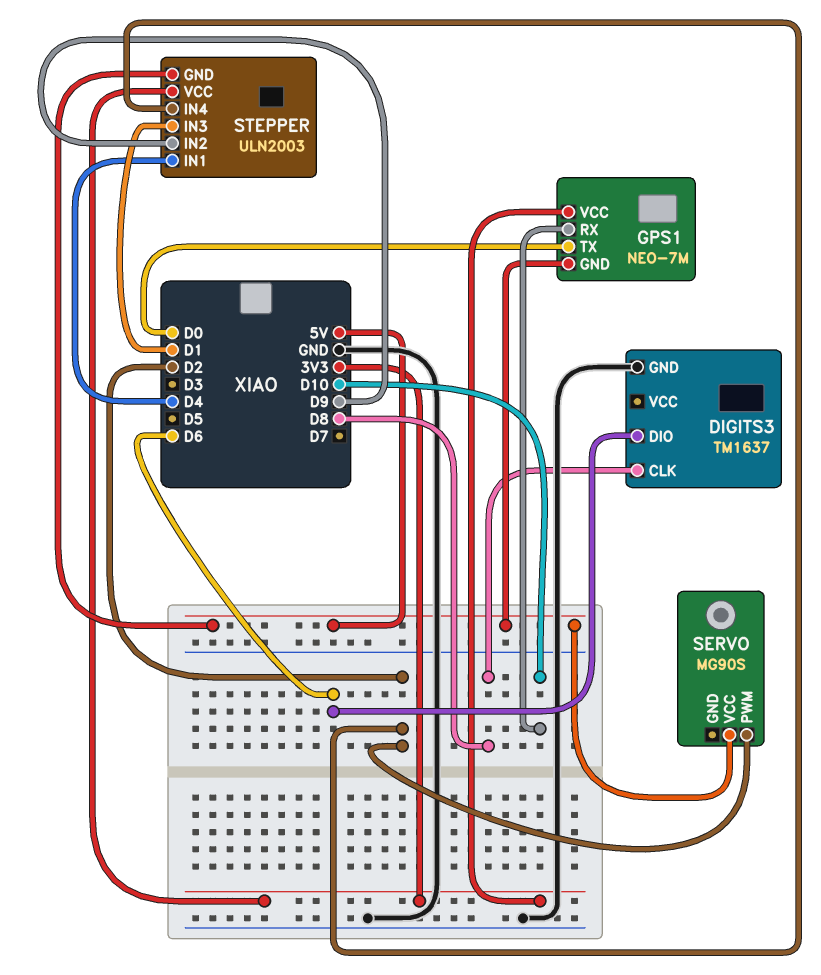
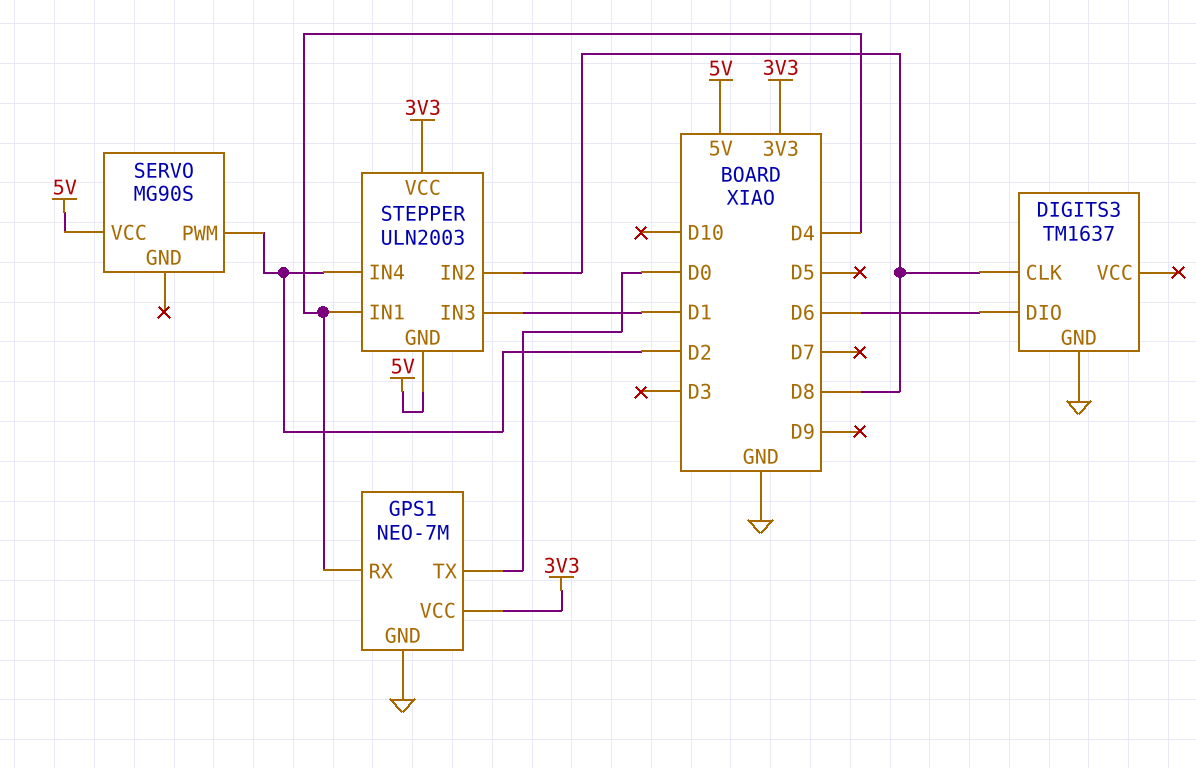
GPS1 pin GND: 5V -> GND
GPS1 pin RX: D10 -> D4
STEPPER pin IN2: D9 -> D8

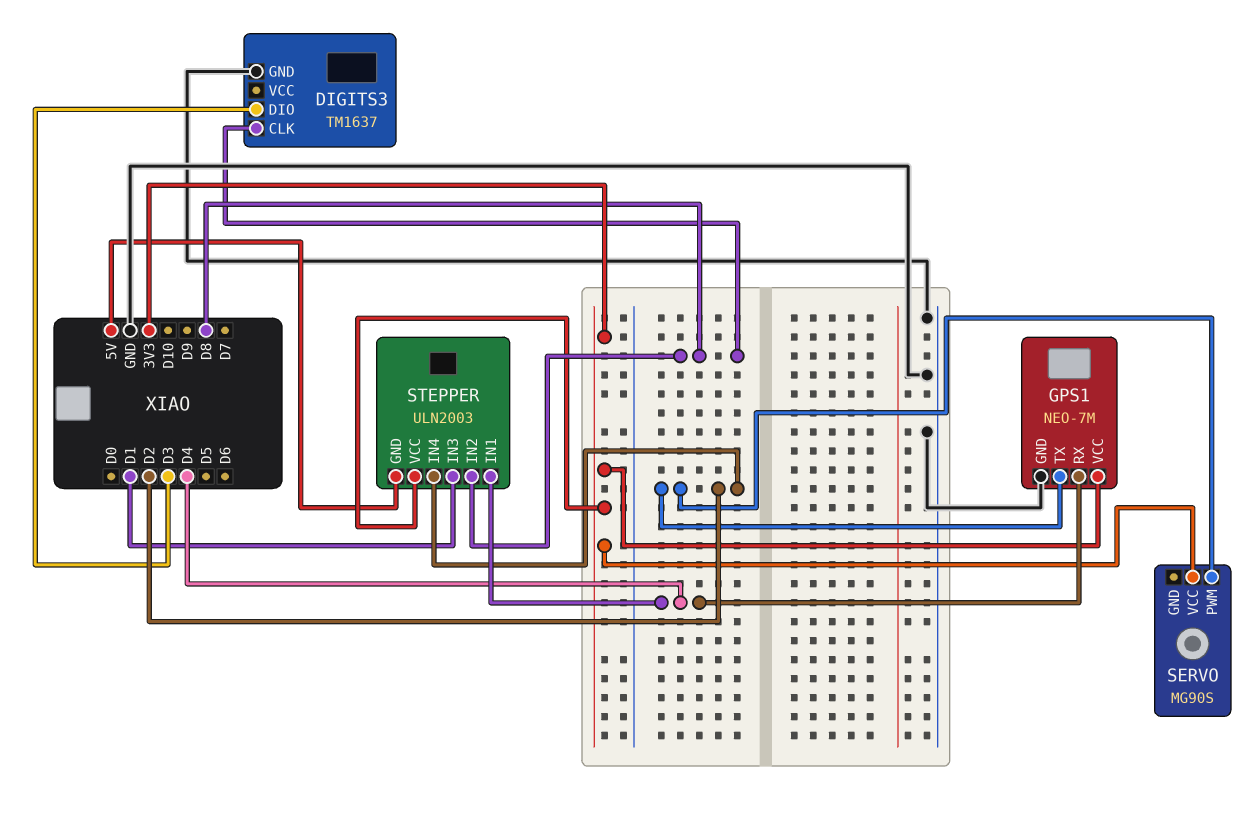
DIGITS3 pin DIO: D6 -> D3
GPS1 pin TX: D0 -> D2
SERVO pin VCC: 5V -> 3V3

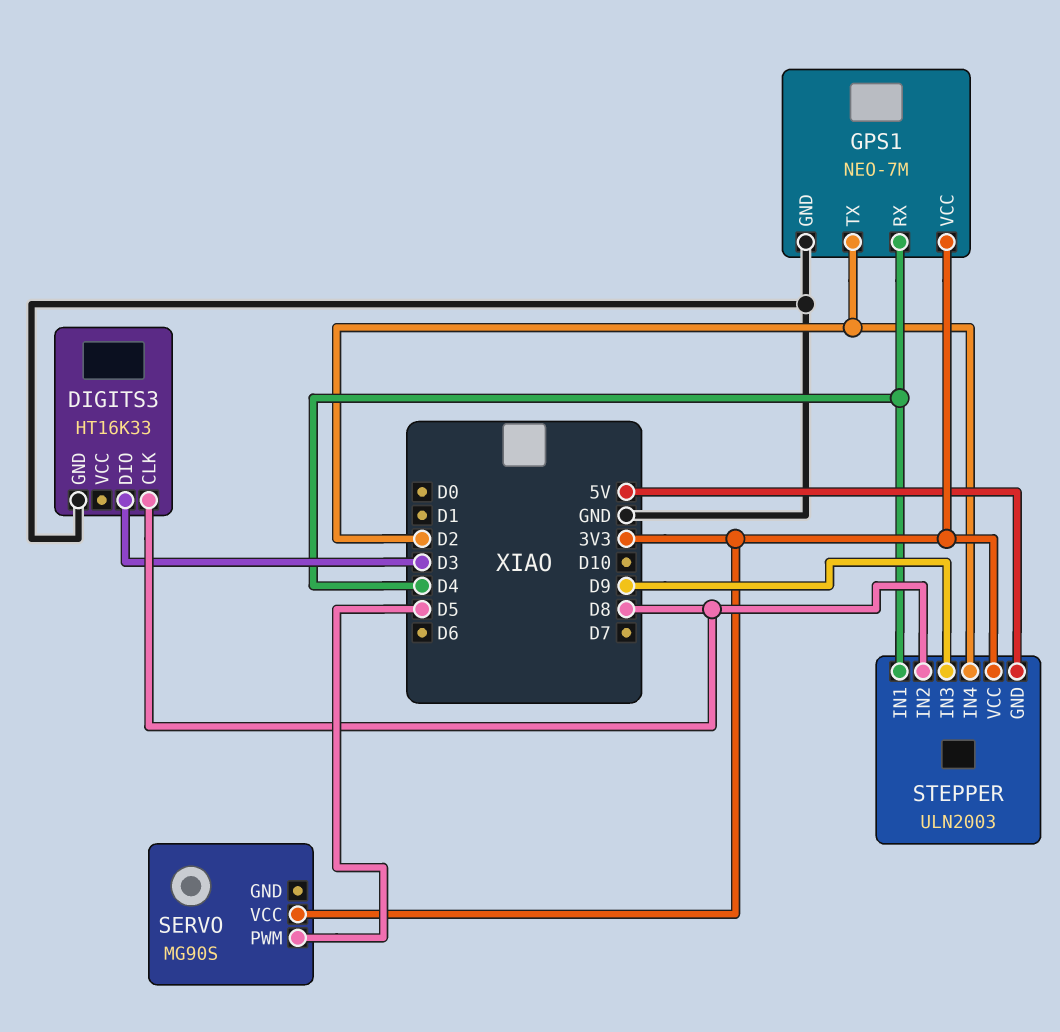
DIGITS3: TM1637 -> HT16K33
SERVO pin PWM: D2 -> D5
STEPPER pin IN3: D1 -> D9

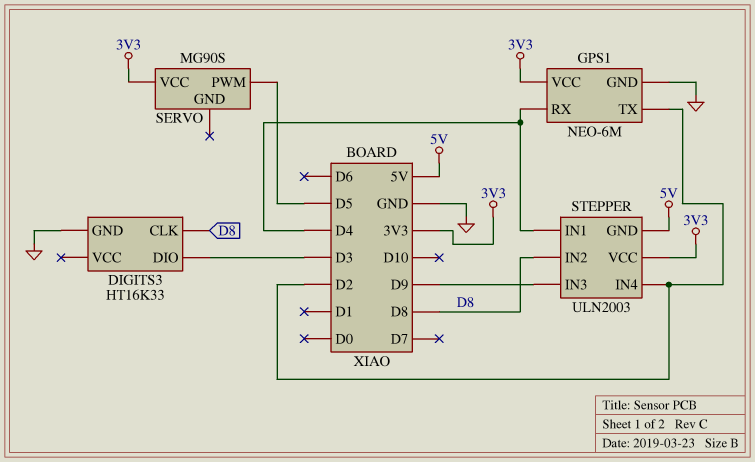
GPS1: NEO-7M -> NEO-6M

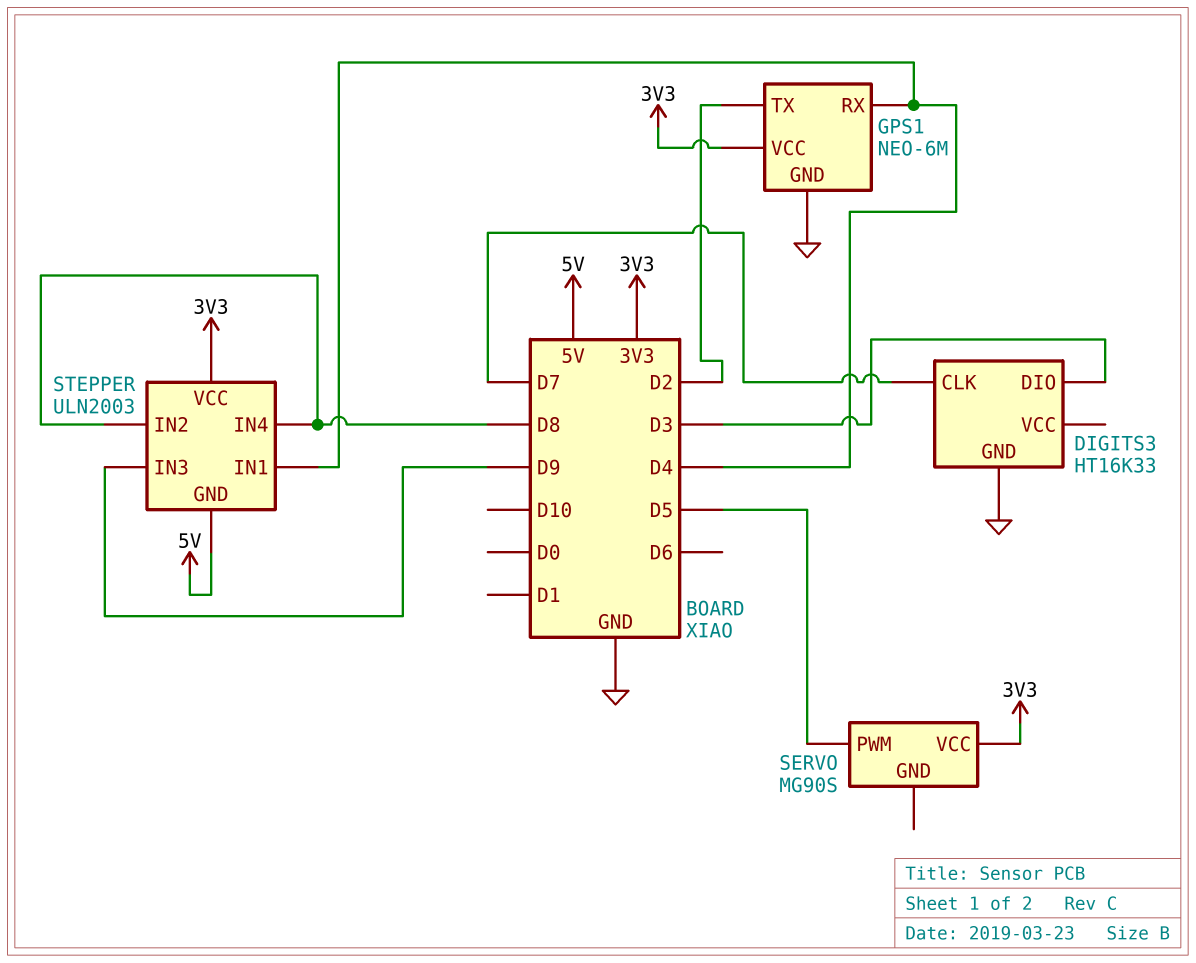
DIGITS3 pin CLK: D8 -> D7
STEPPER pin IN4: D2 -> D8

